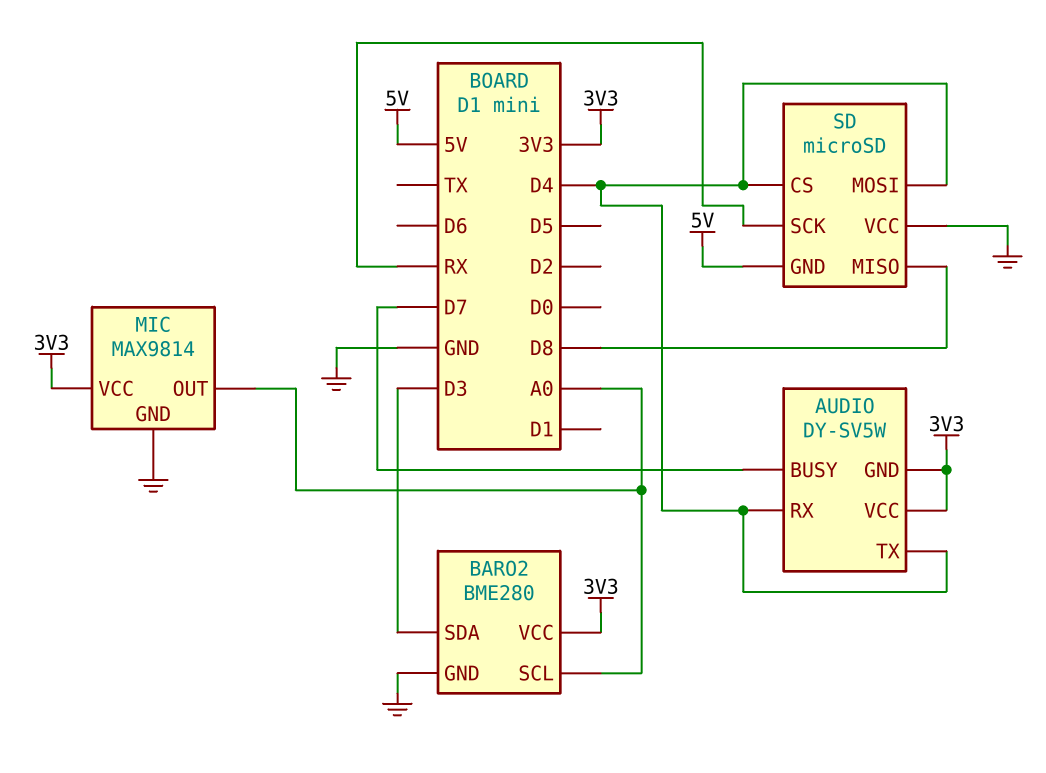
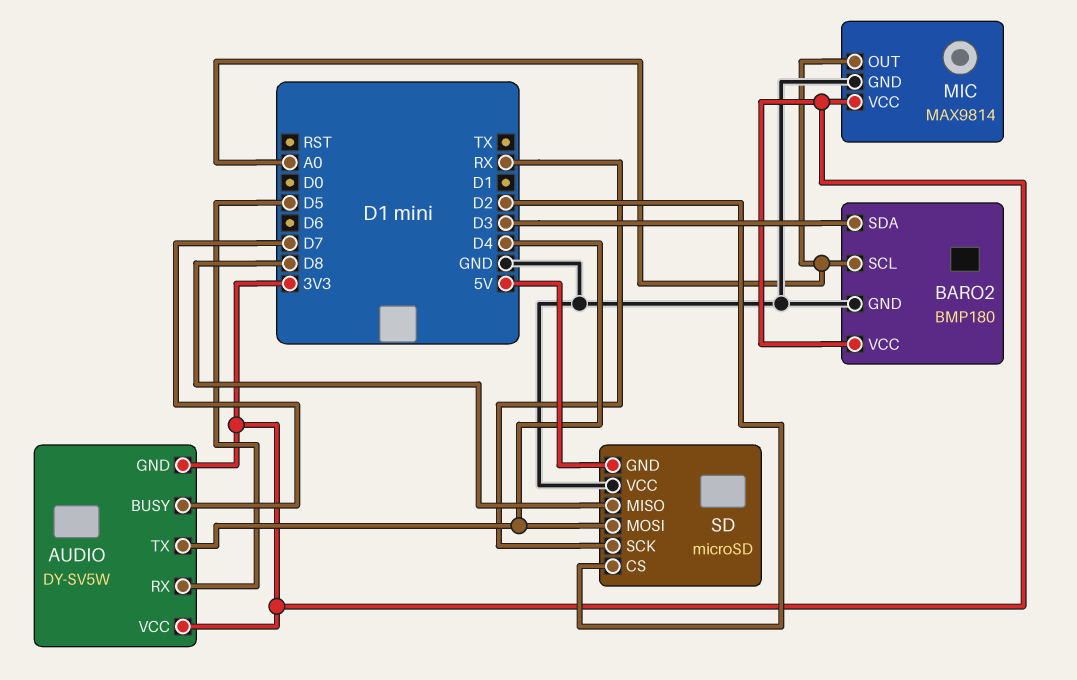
AUDIO pin RX: D4 -> D5
BARO2: BME280 -> BMP180
SD pin CS: D4 -> D2

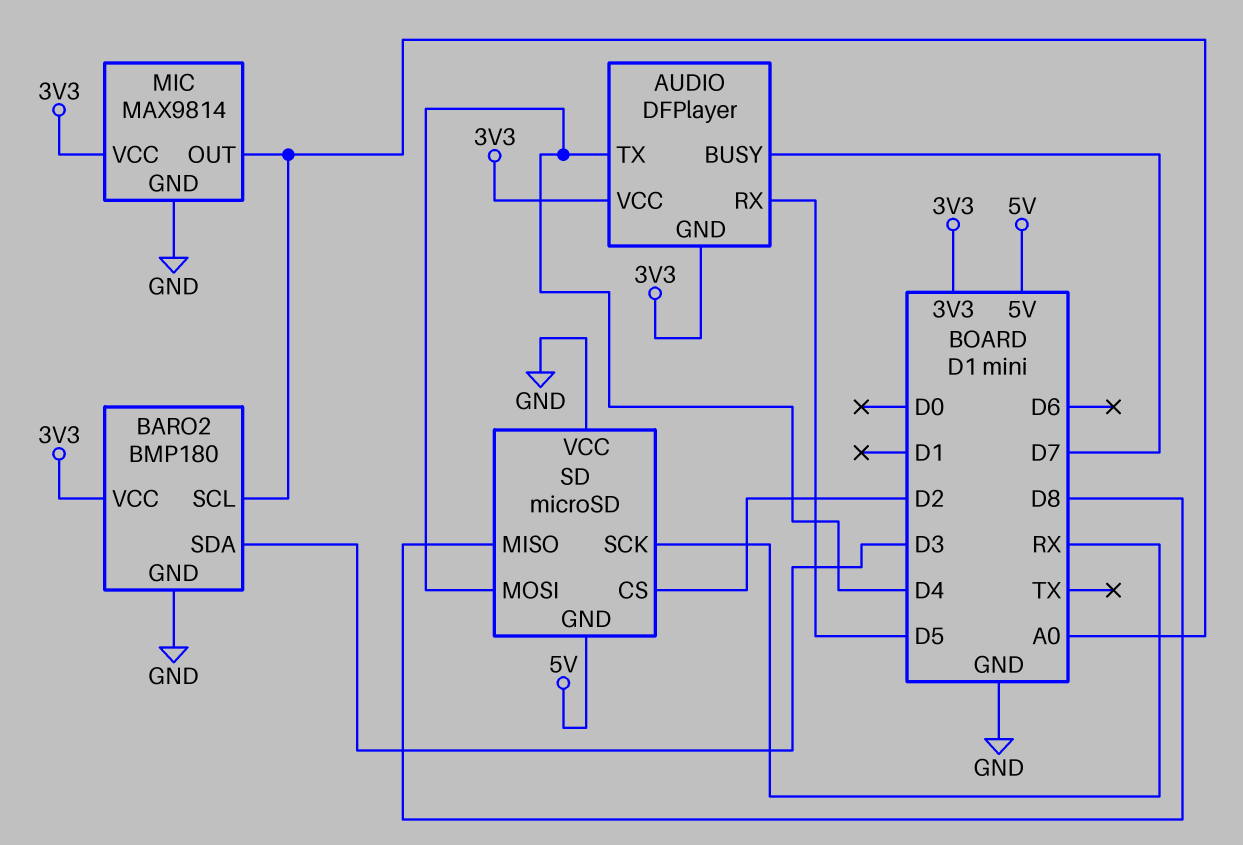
AUDIO: DY-SV5W -> DFPlayer

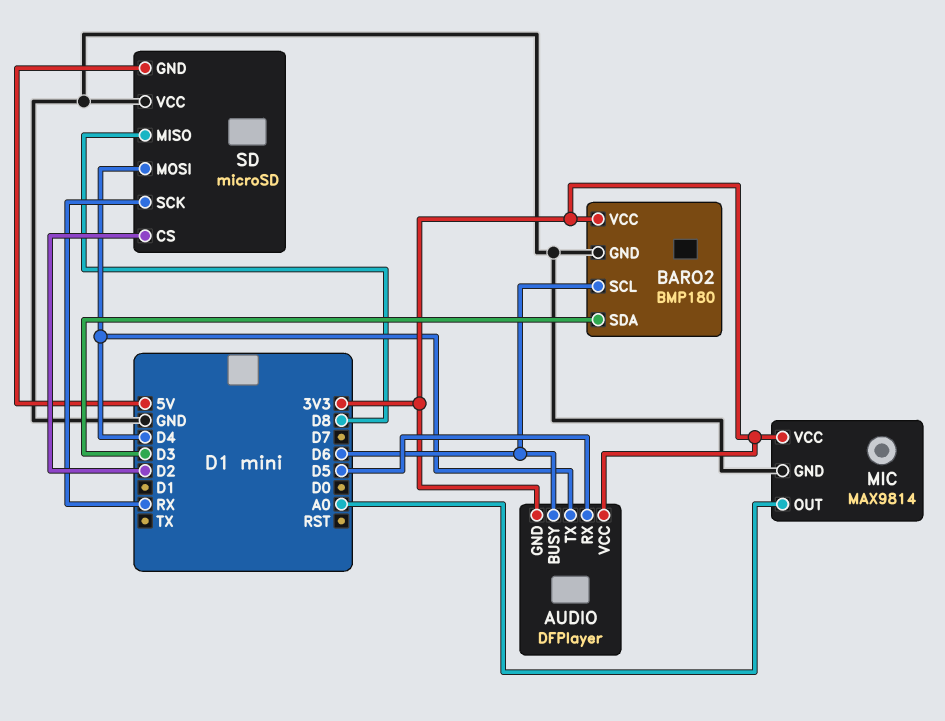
AUDIO pin BUSY: D7 -> D6
BARO2 pin SCL: A0 -> D6

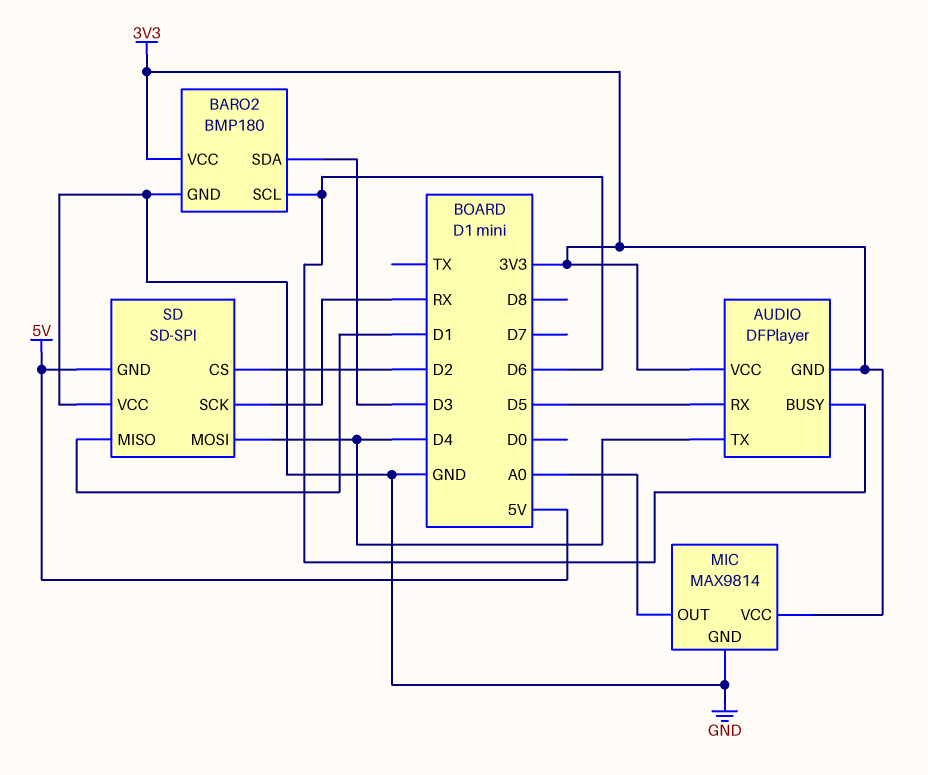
SD: microSD -> SD-SPI
SD pin MISO: D8 -> D1

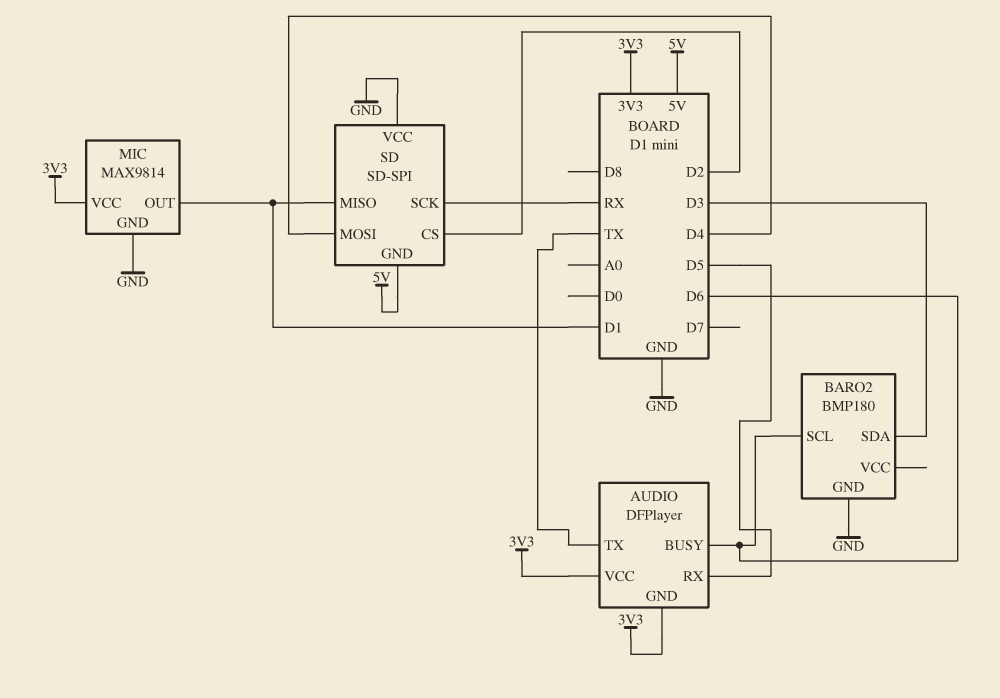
AUDIO pin TX: D4 -> TX
BARO2 pin VCC: 3V3 -> none
MIC pin OUT: A0 -> D1

